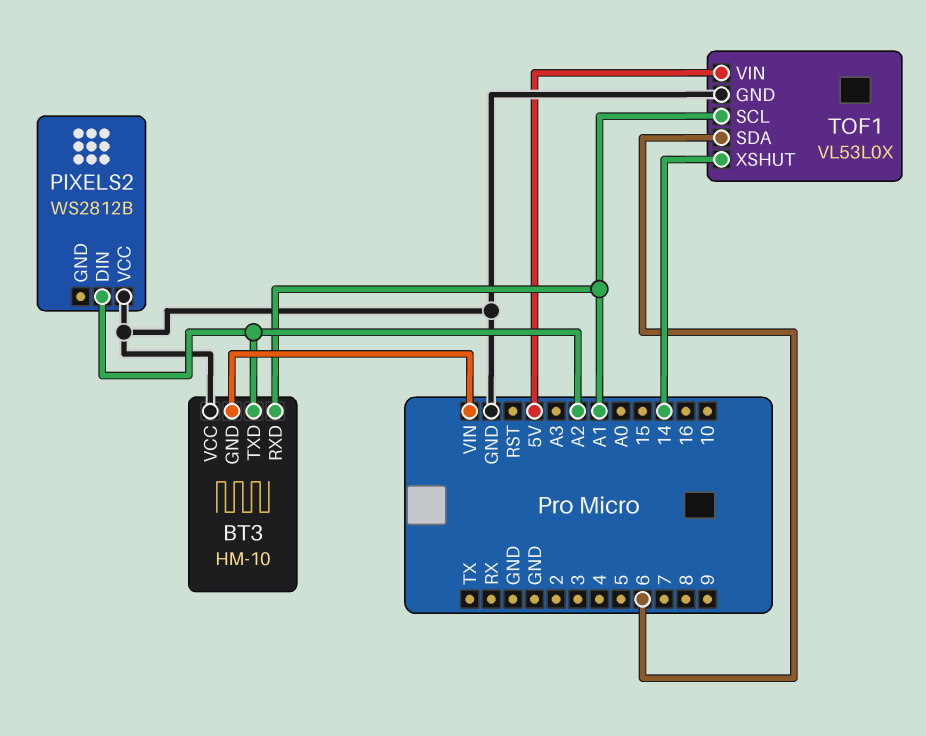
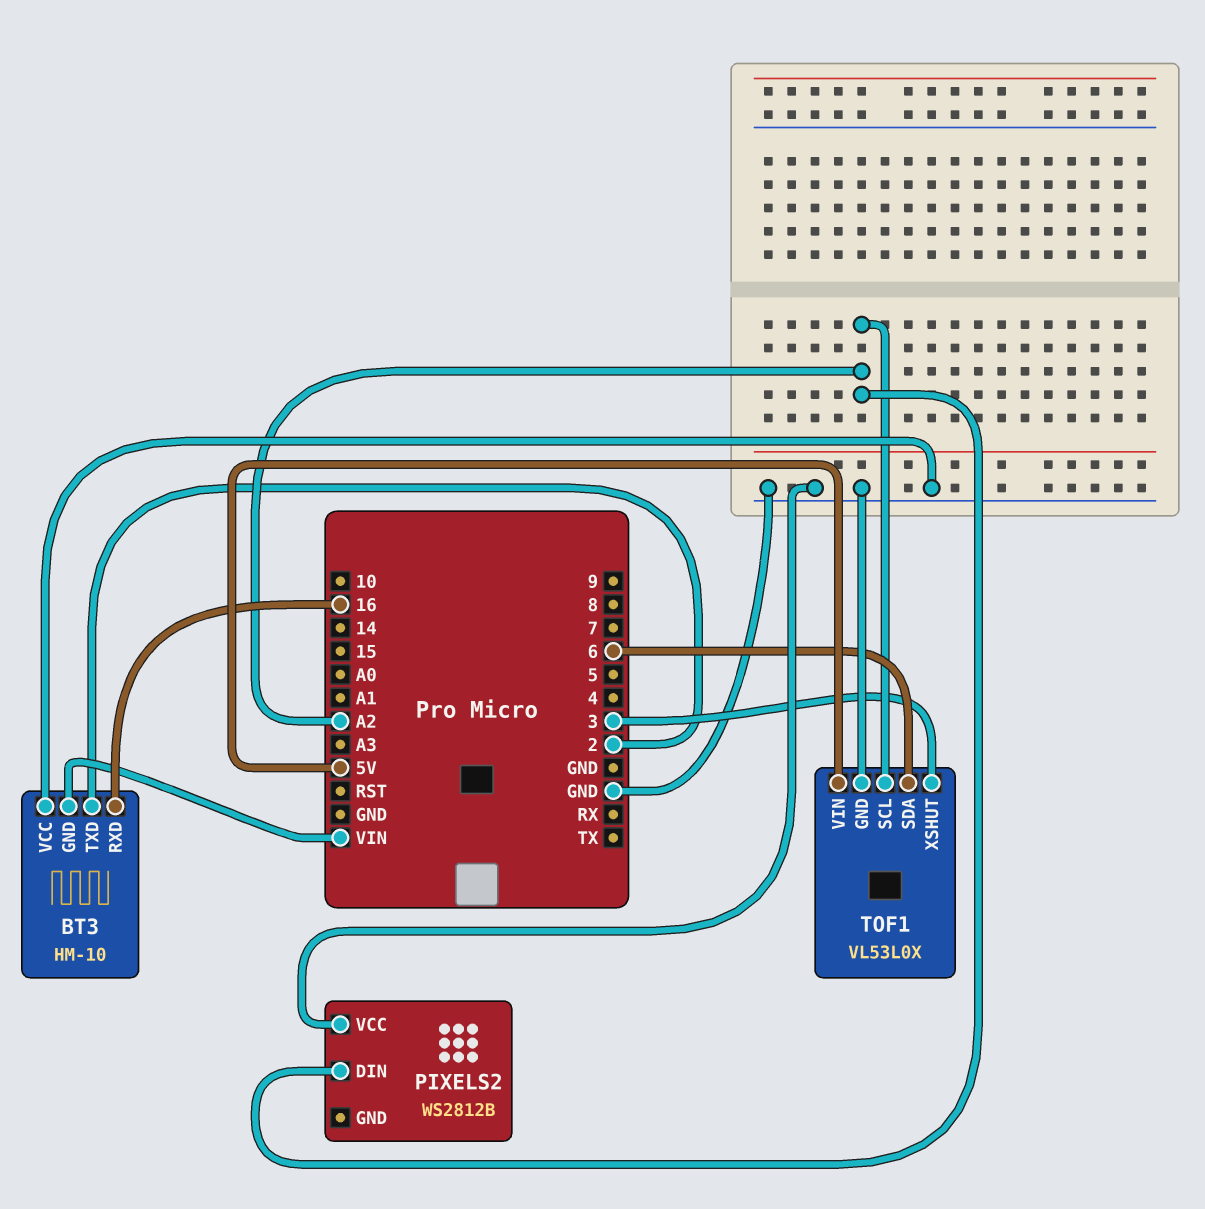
BT3 pin RXD: A1 -> 16
BT3 pin TXD: A2 -> 2
TOF1 pin SCL: A1 -> A2
TOF1 pin XSHUT: 14 -> 3

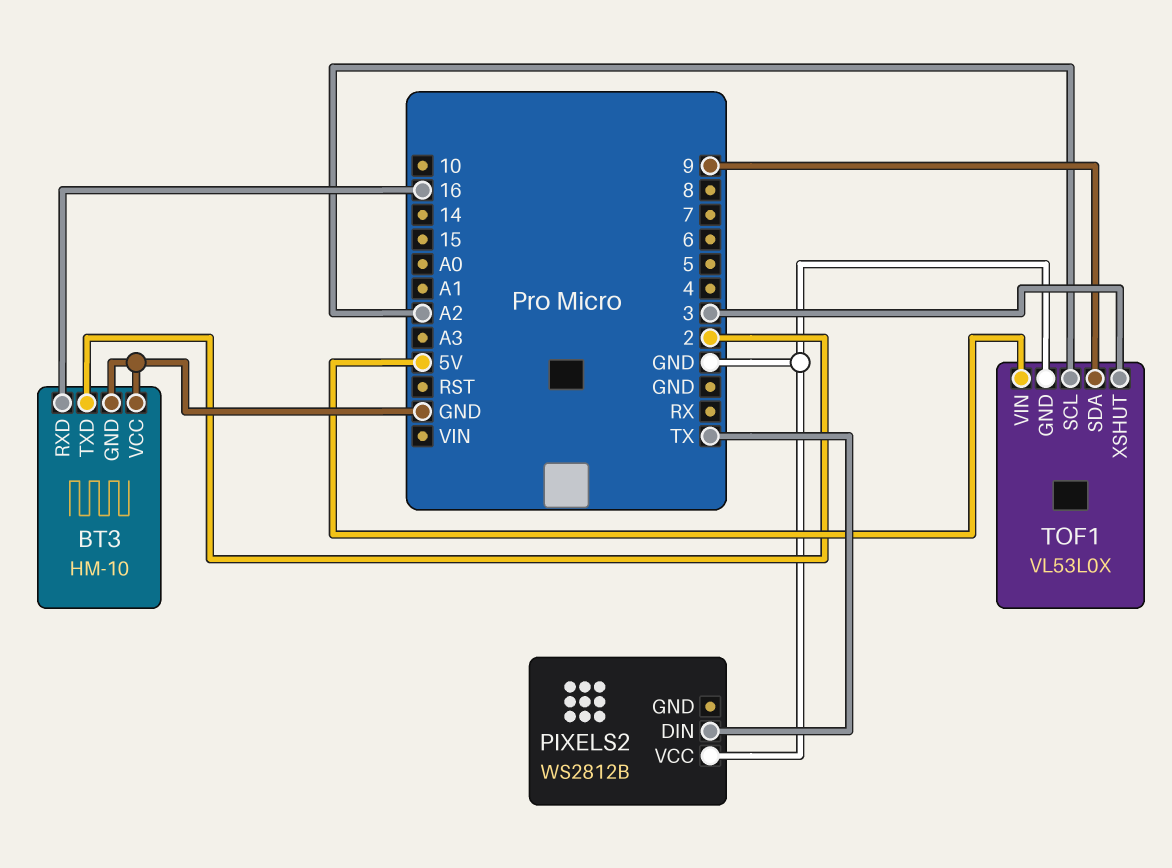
BT3 pin GND: VIN -> GND
PIXELS2 pin DIN: A2 -> TX
TOF1 pin SDA: 6 -> 9

